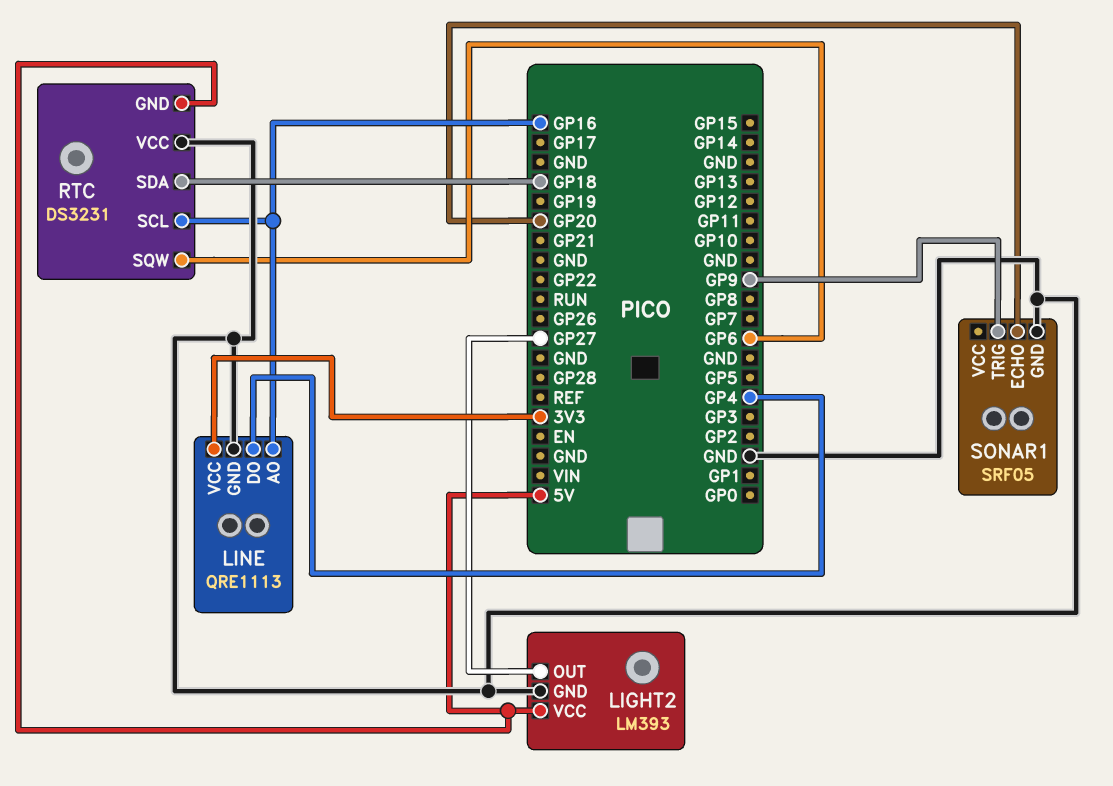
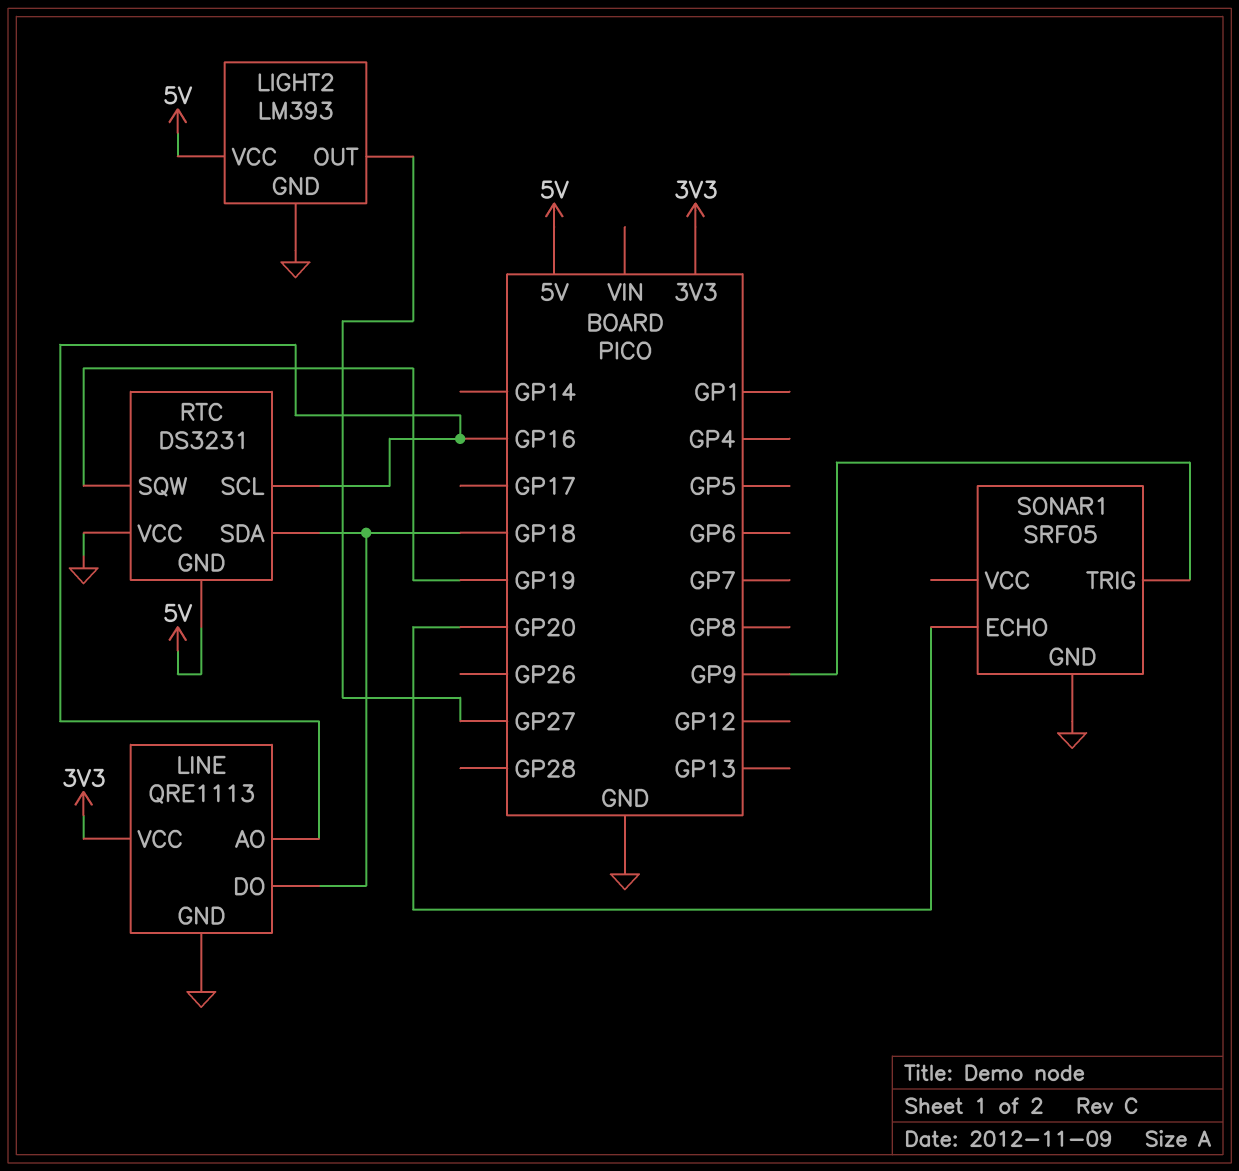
LINE pin DO: GP4 -> GP18
RTC pin SQW: GP6 -> GP19

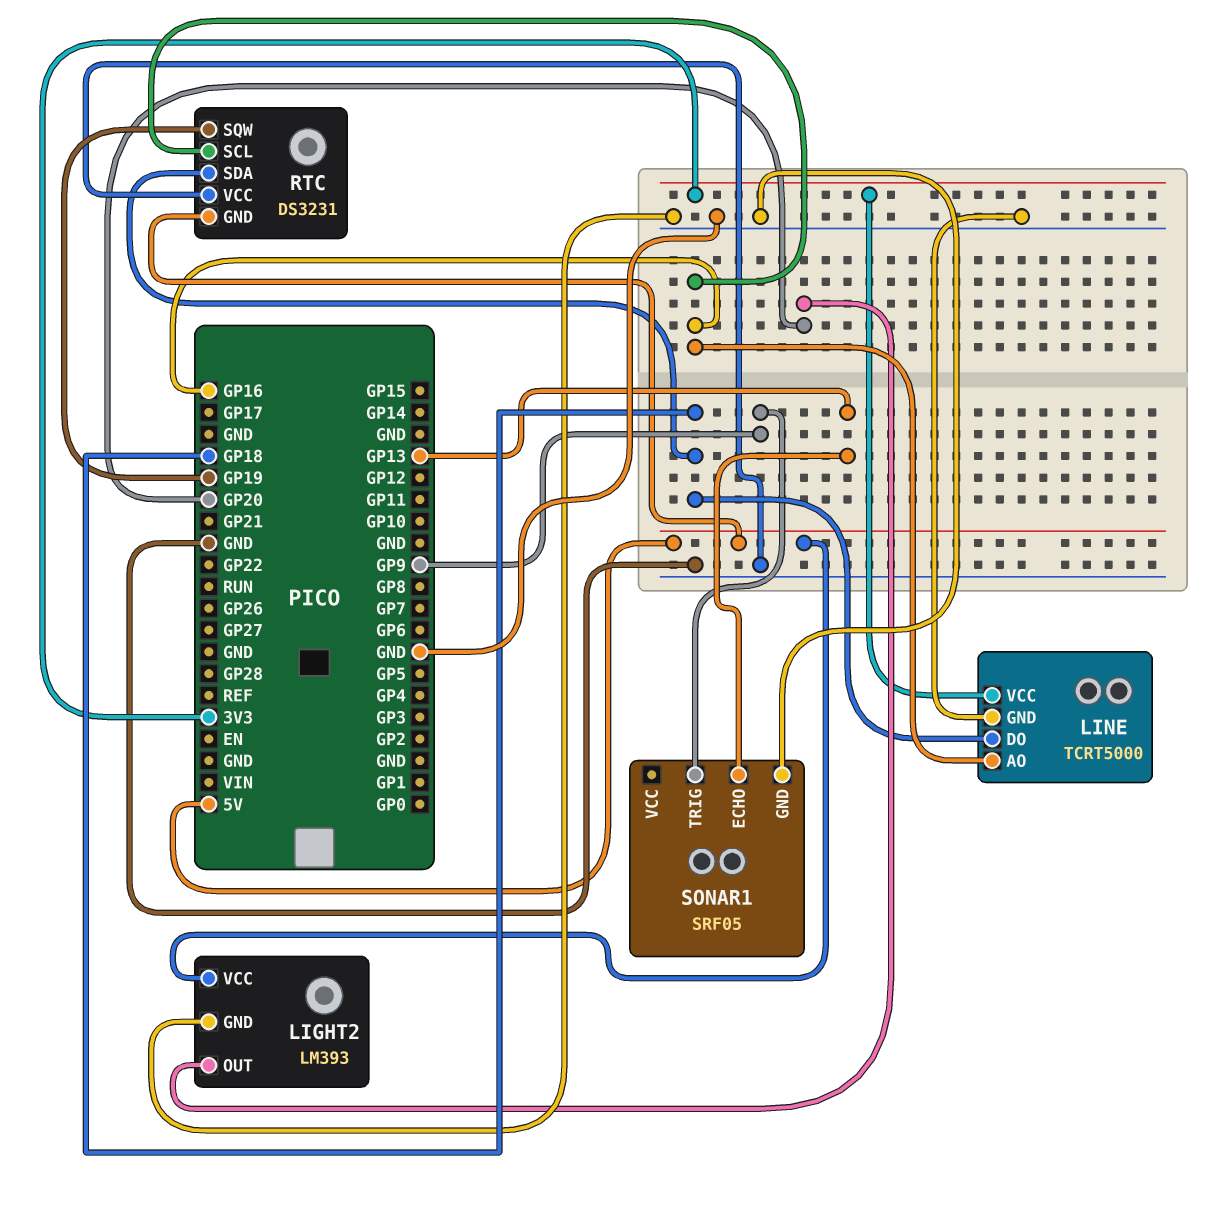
LIGHT2 pin OUT: GP27 -> GP20
LINE: QRE1113 -> TCRT5000
SONAR1 pin ECHO: GP20 -> GP13

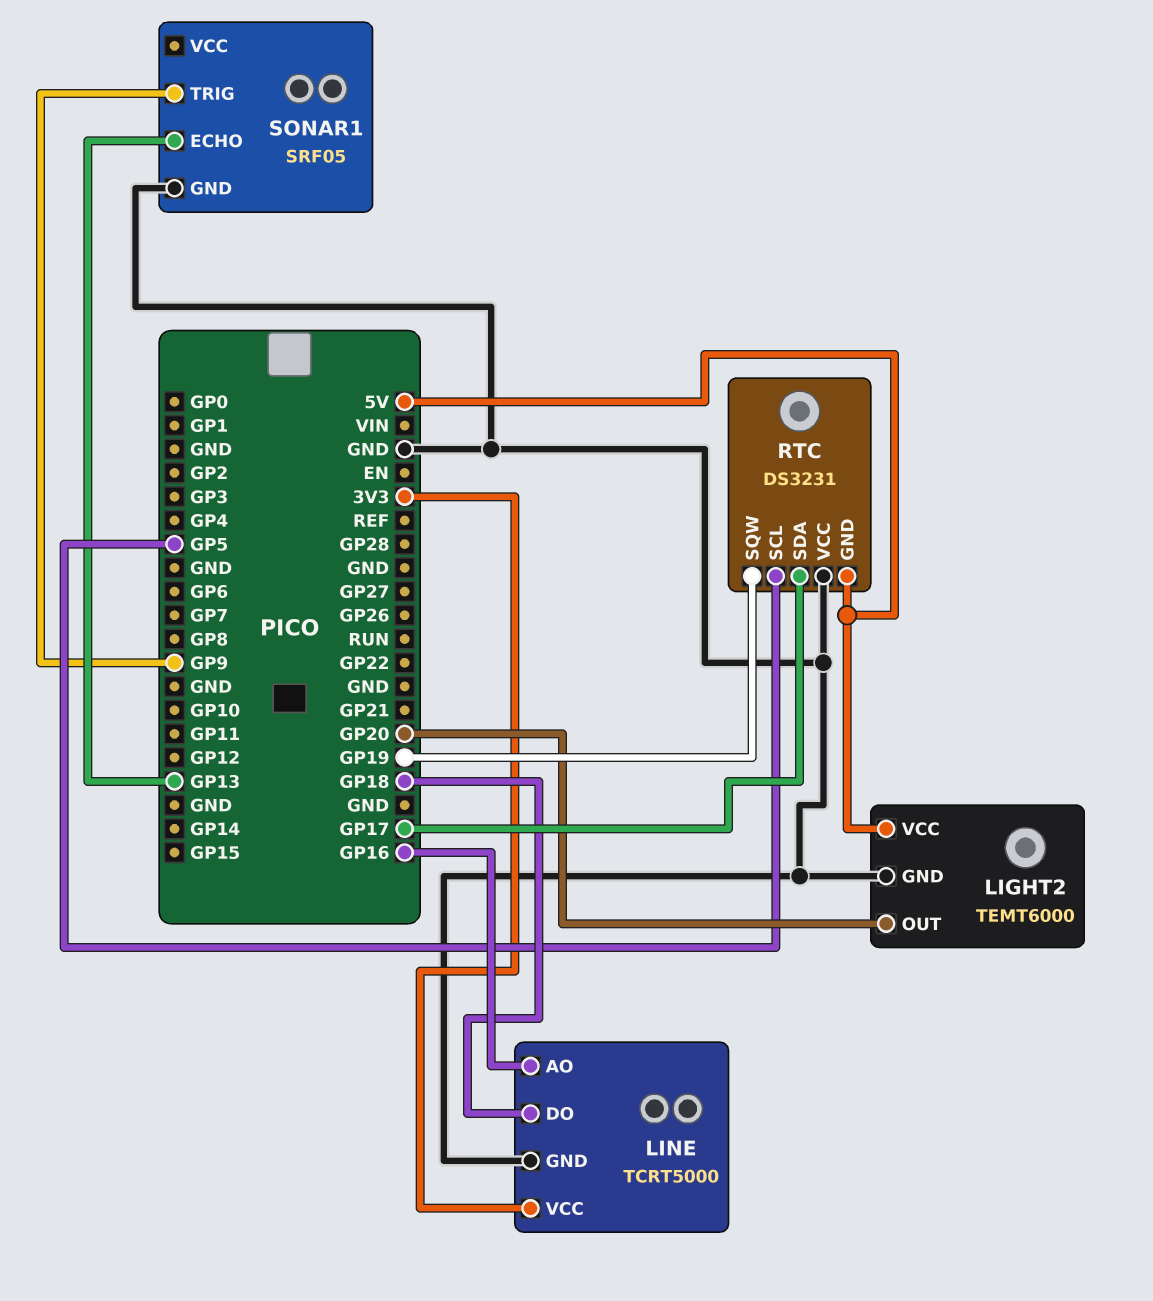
LIGHT2: LM393 -> TEMT6000
RTC pin SCL: GP16 -> GP5
RTC pin SDA: GP18 -> GP17

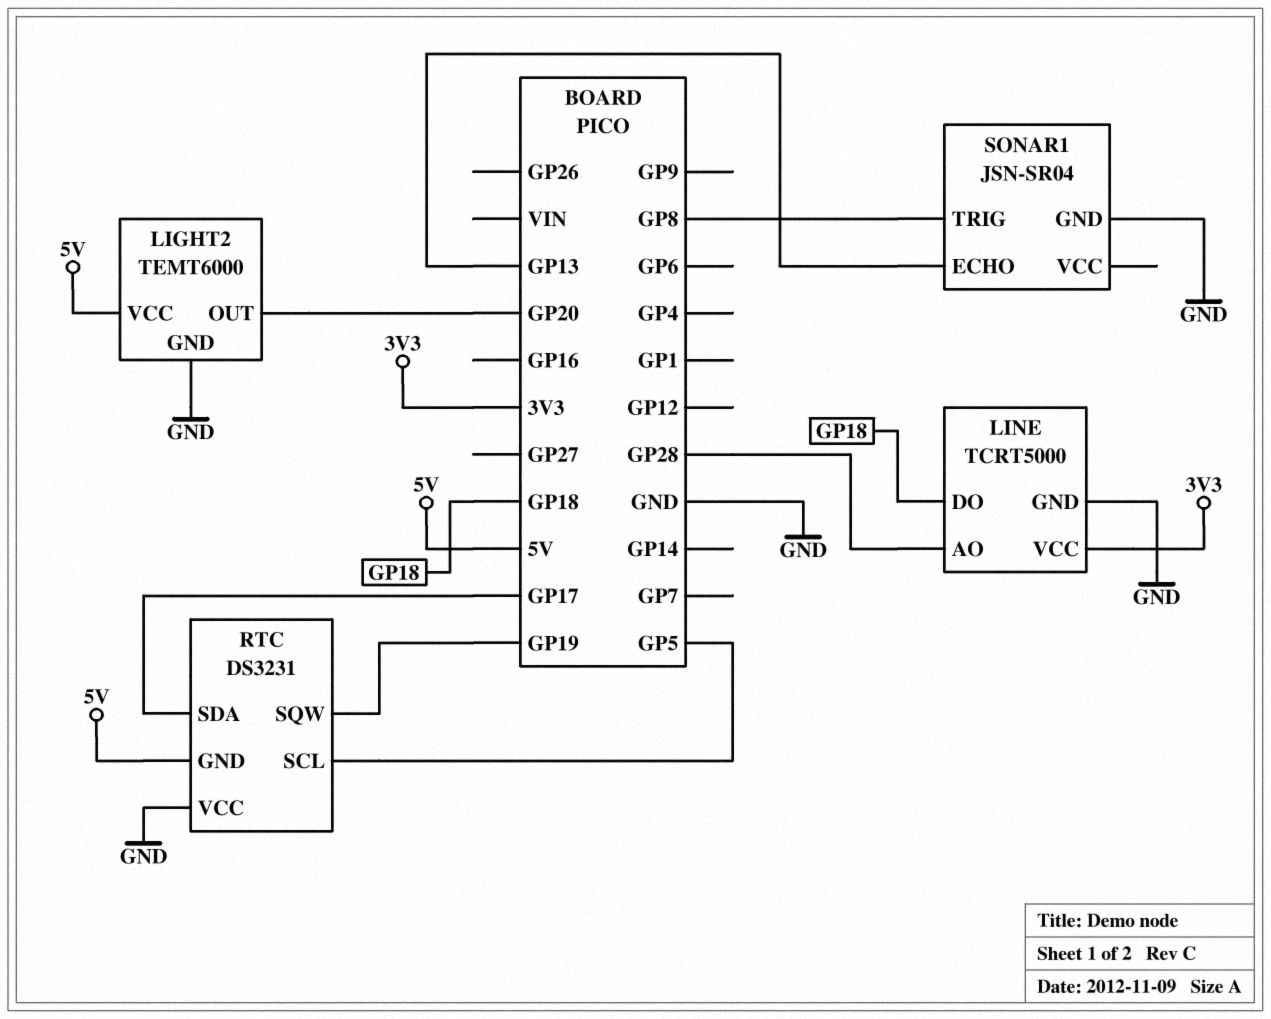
LINE pin AO: GP16 -> GP28
SONAR1: SRF05 -> JSN-SR04
SONAR1 pin TRIG: GP9 -> GP8

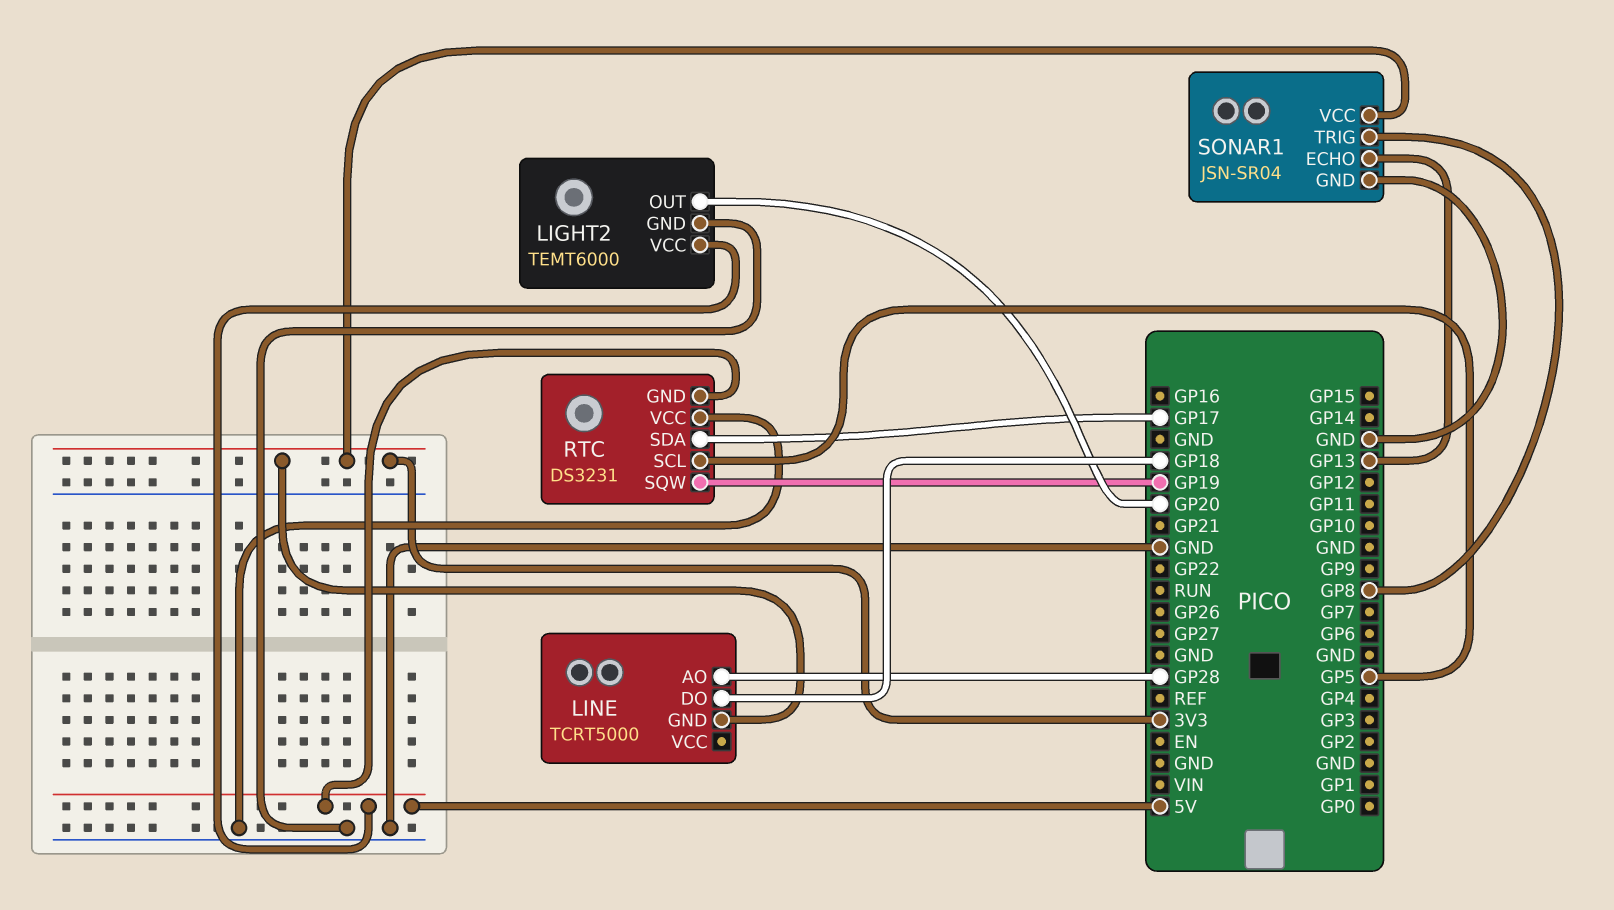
LINE pin GND: GND -> 3V3
LINE pin VCC: 3V3 -> none
SONAR1 pin VCC: none -> 3V3

